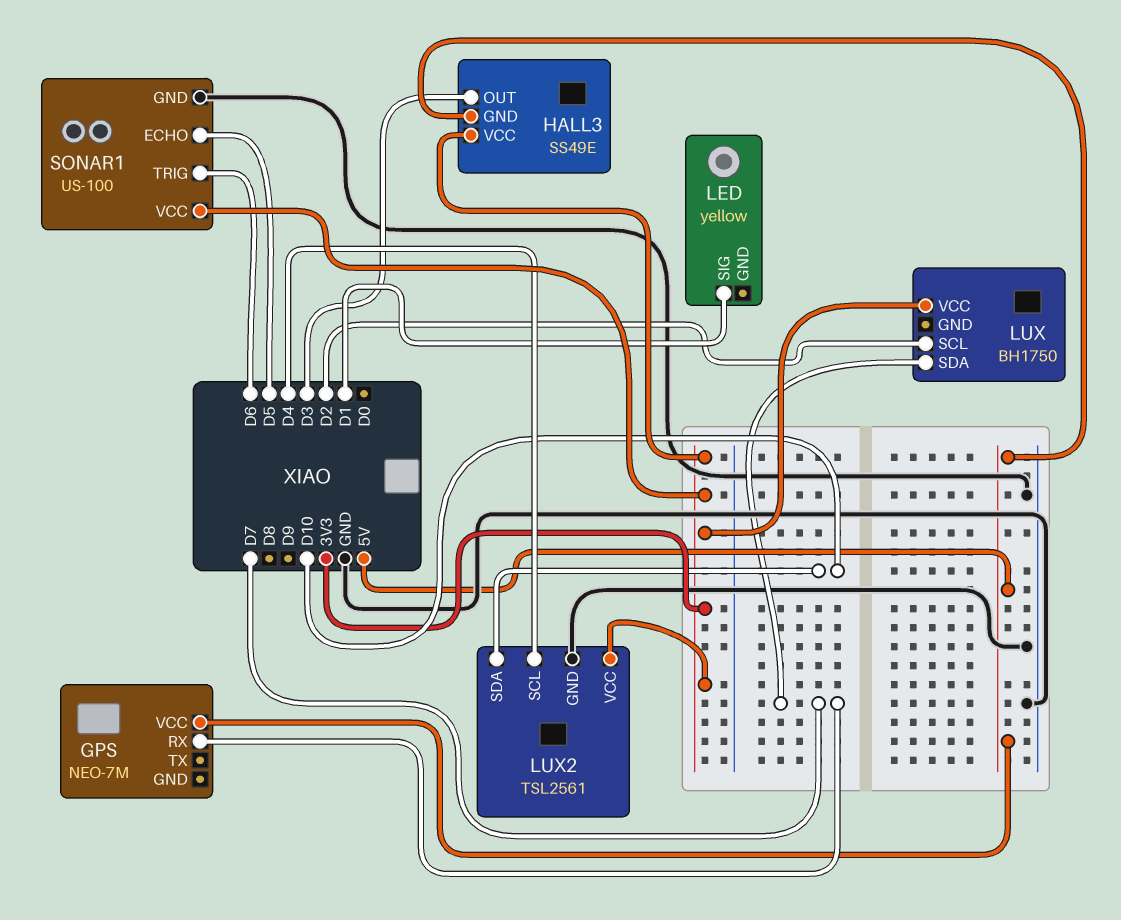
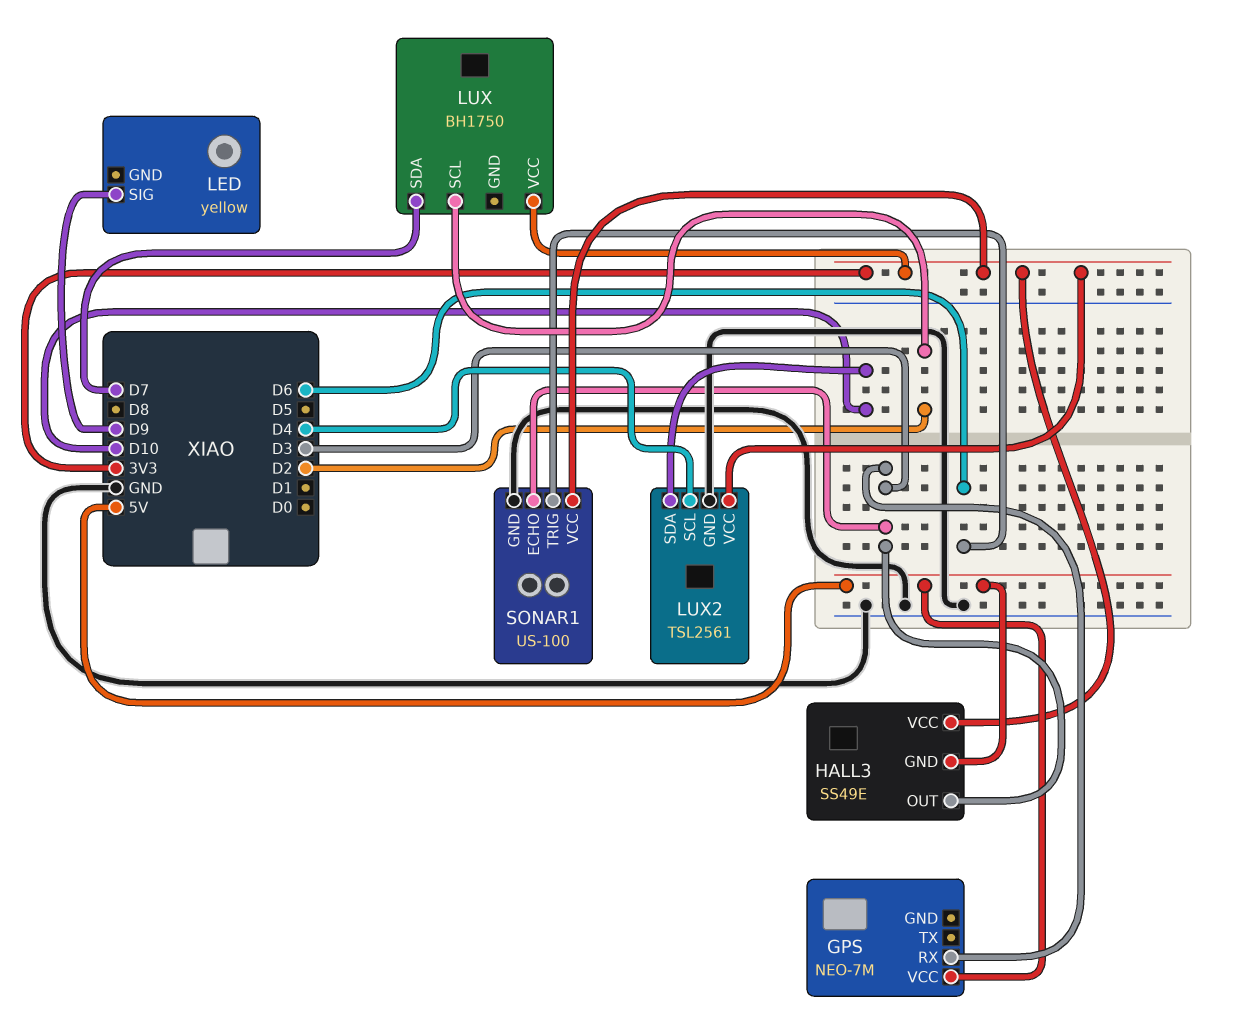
GPS pin RX: D7 -> D3
LED pin SIG: D1 -> D9
SONAR1 pin ECHO: D5 -> D3

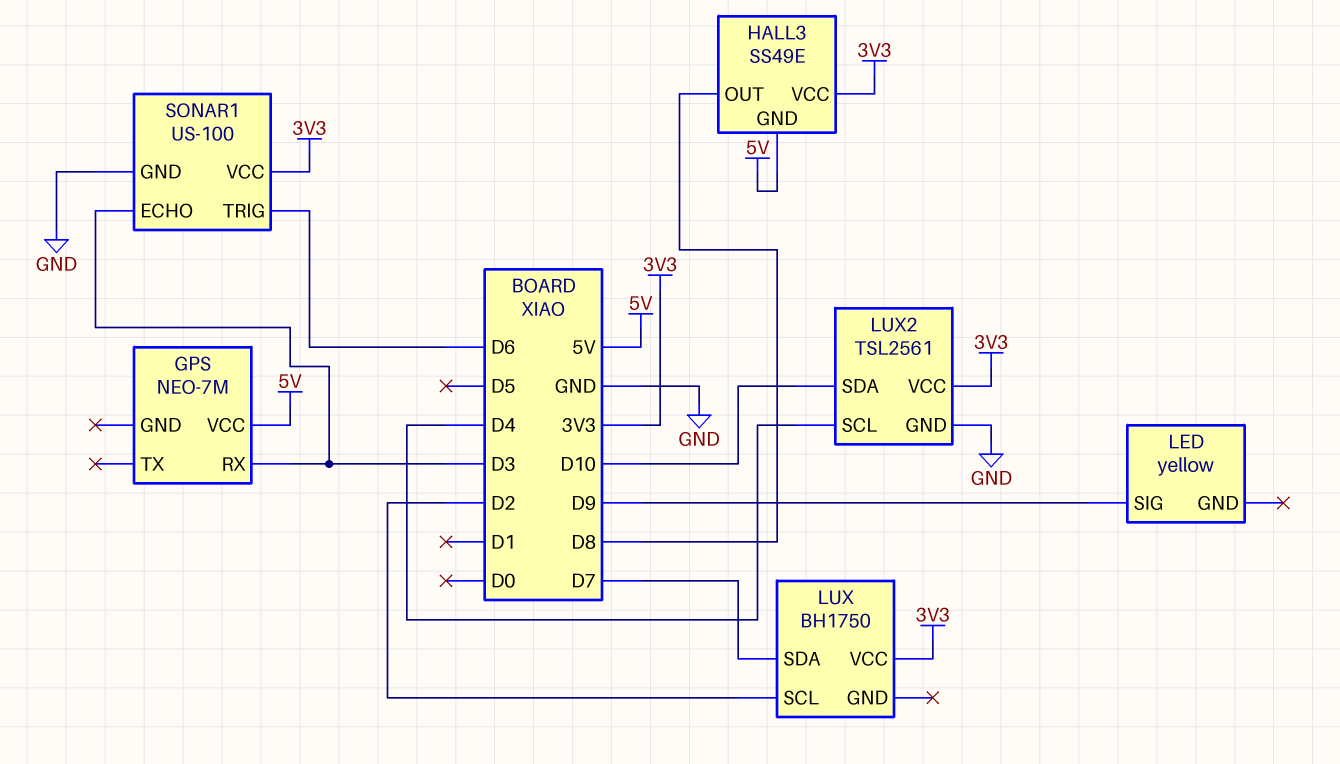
HALL3 pin OUT: D3 -> D8

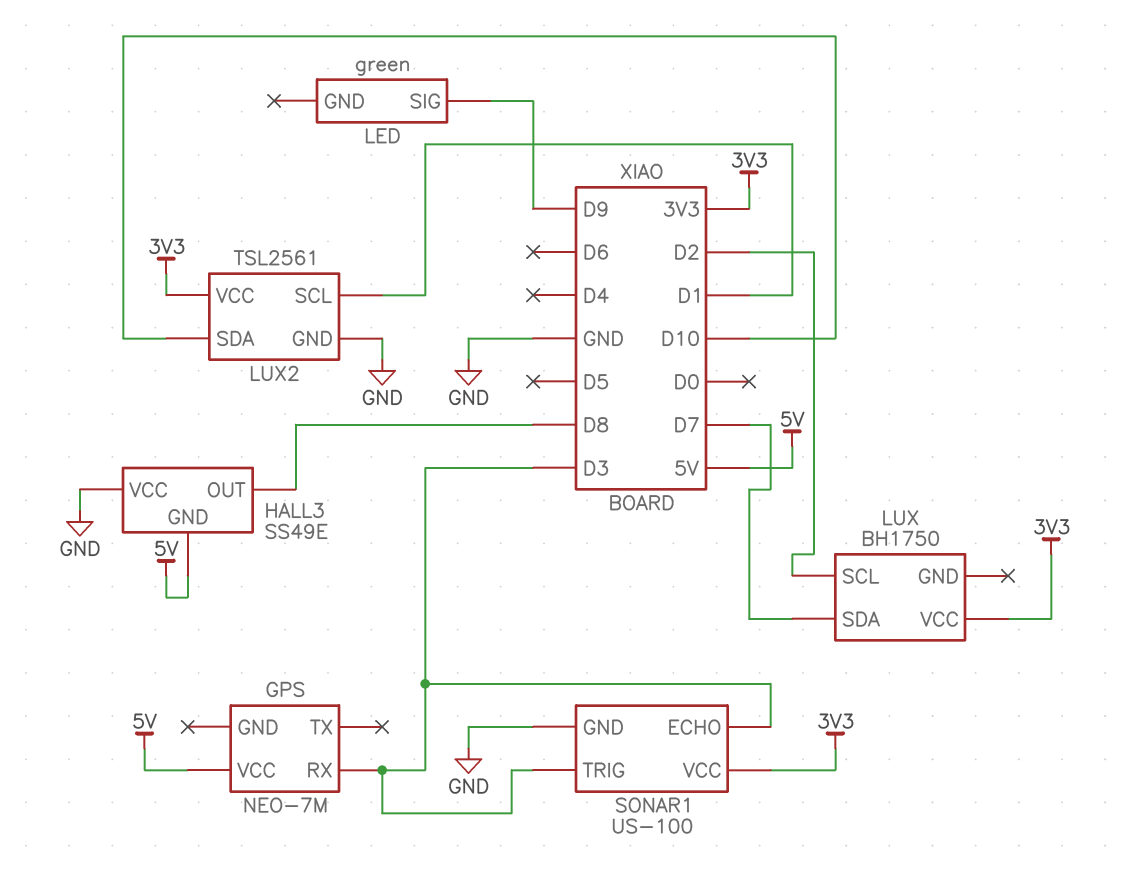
HALL3 pin VCC: 3V3 -> GND
LED: yellow -> green
LUX2 pin SCL: D4 -> D1
SONAR1 pin TRIG: D6 -> D3

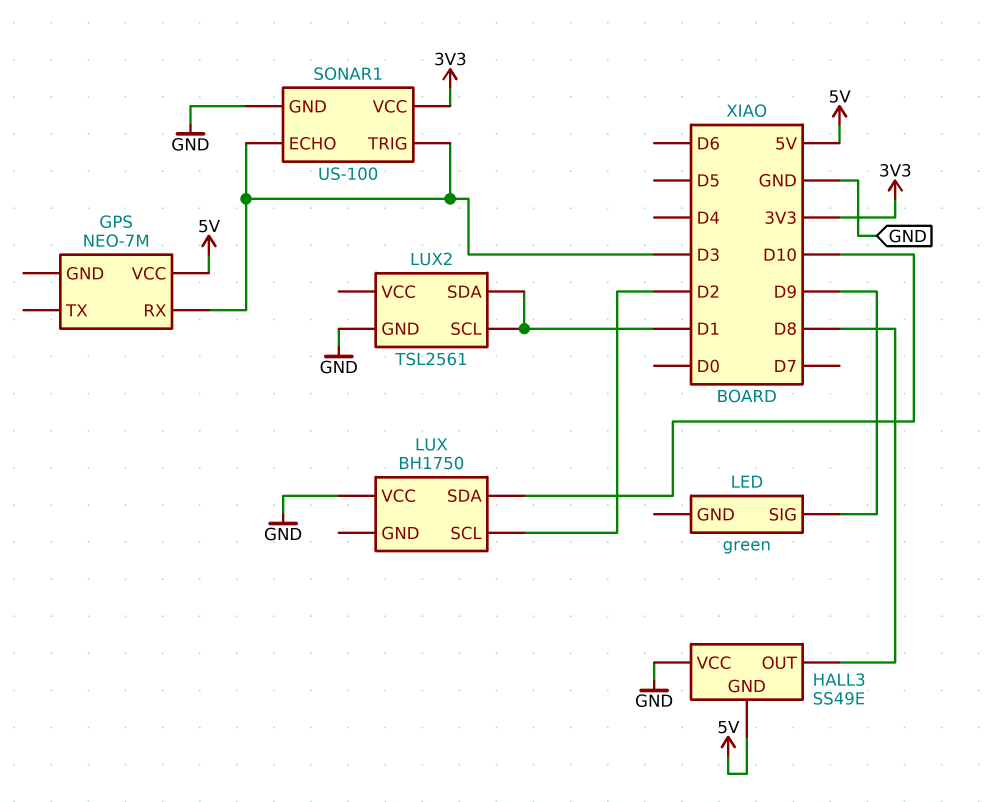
LUX pin SDA: D7 -> D10
LUX pin VCC: 3V3 -> GND
LUX2 pin SDA: D10 -> D1
LUX2 pin VCC: 3V3 -> none

